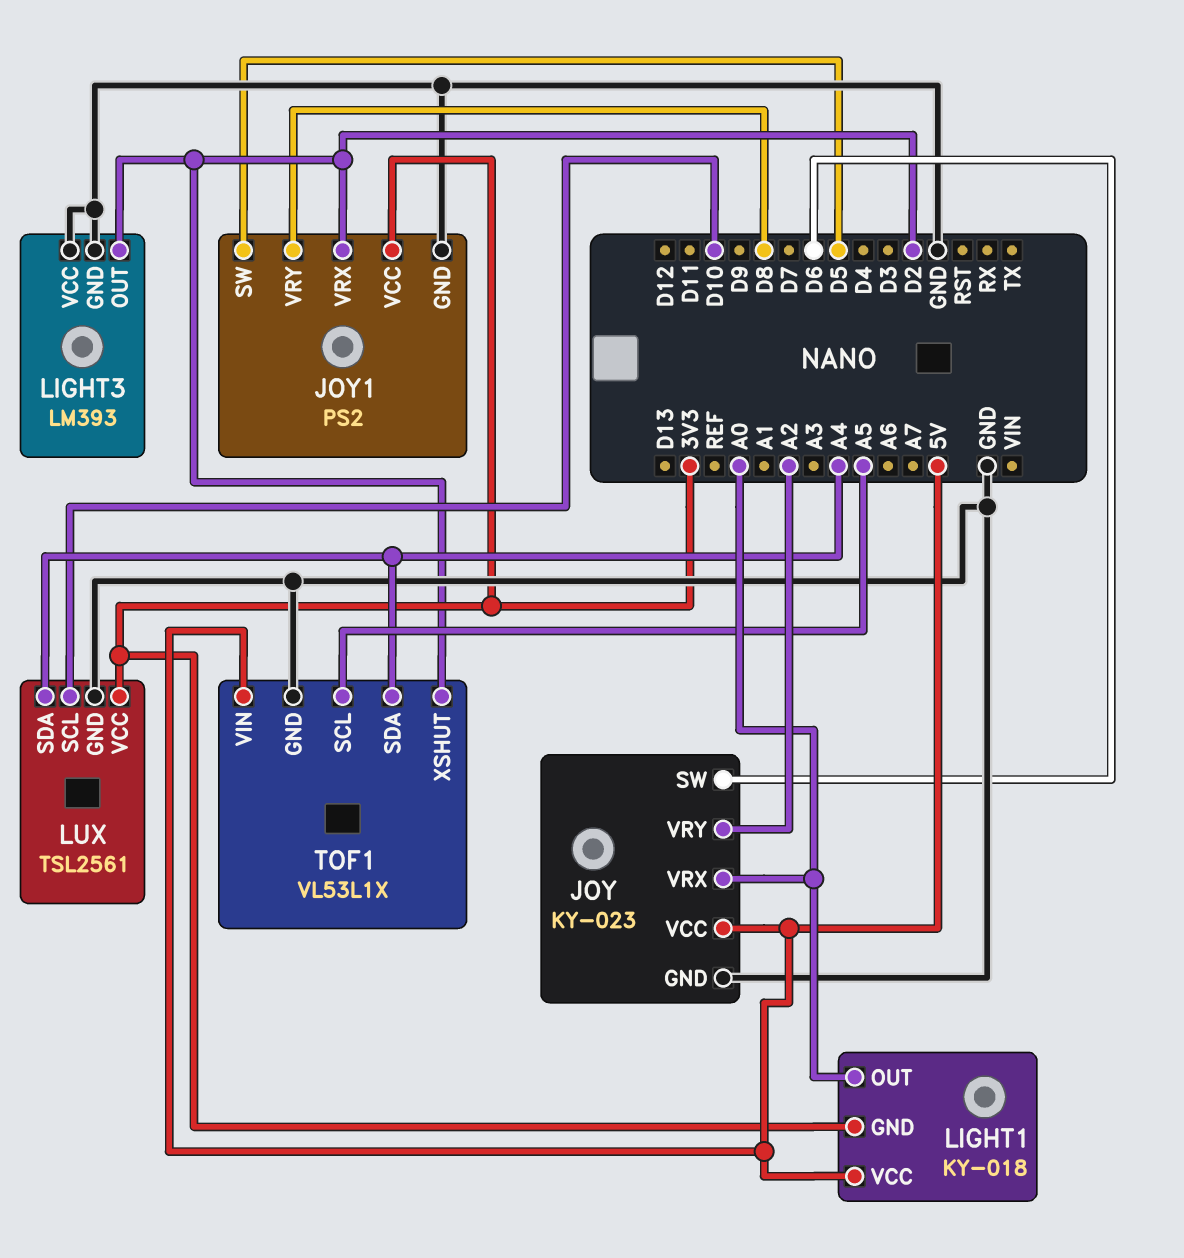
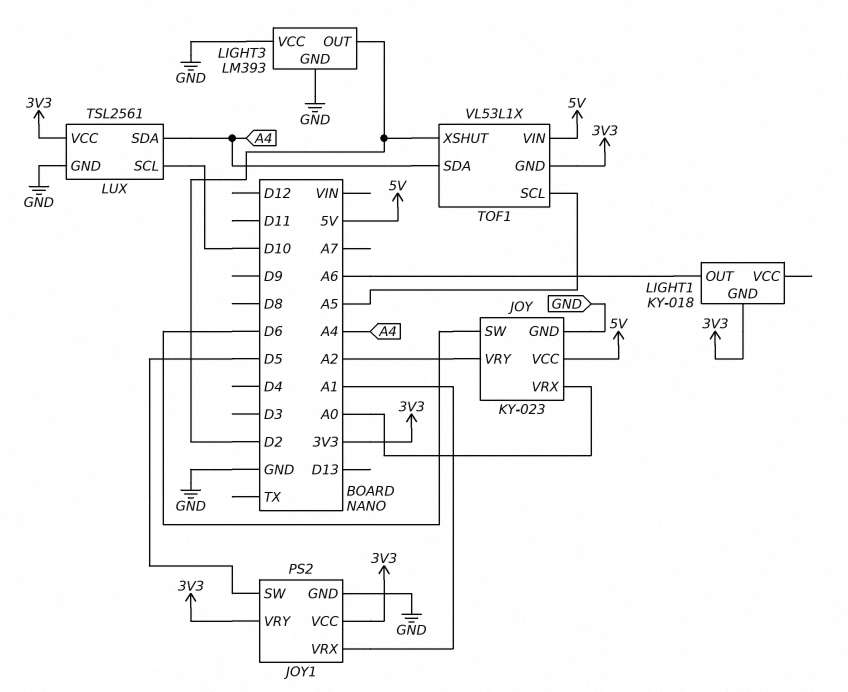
JOY1 pin VRX: D2 -> A1
JOY1 pin VRY: D8 -> 3V3
LIGHT1 pin OUT: A0 -> A6
LIGHT1 pin VCC: 5V -> none
TOF1 pin GND: GND -> 3V3

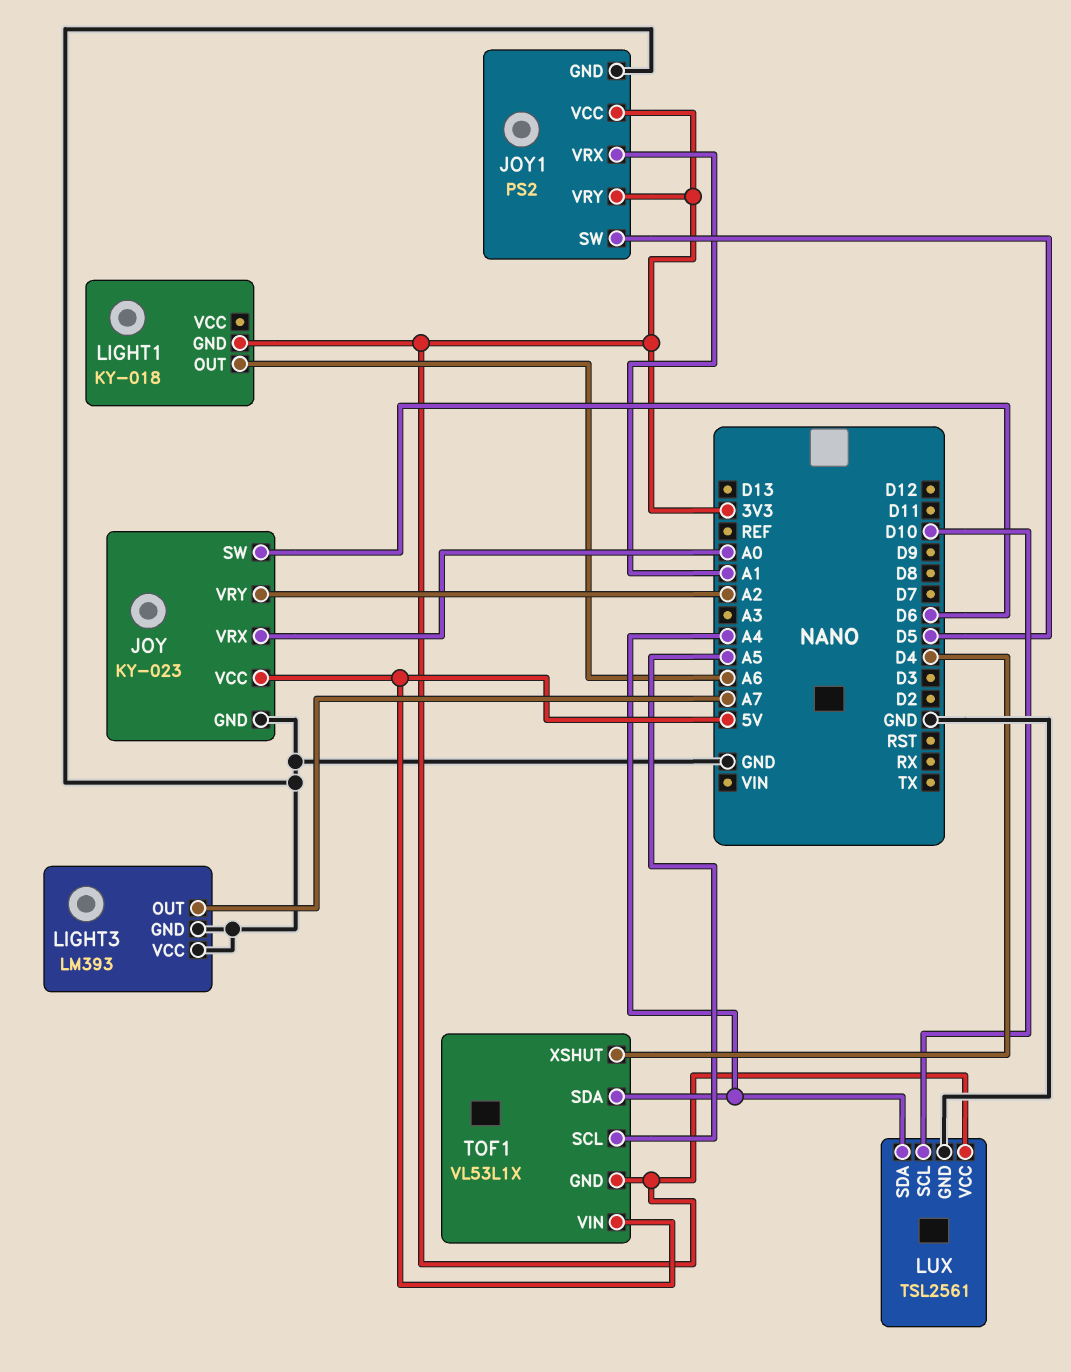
LIGHT3 pin OUT: D2 -> A7
TOF1 pin XSHUT: D2 -> D4

